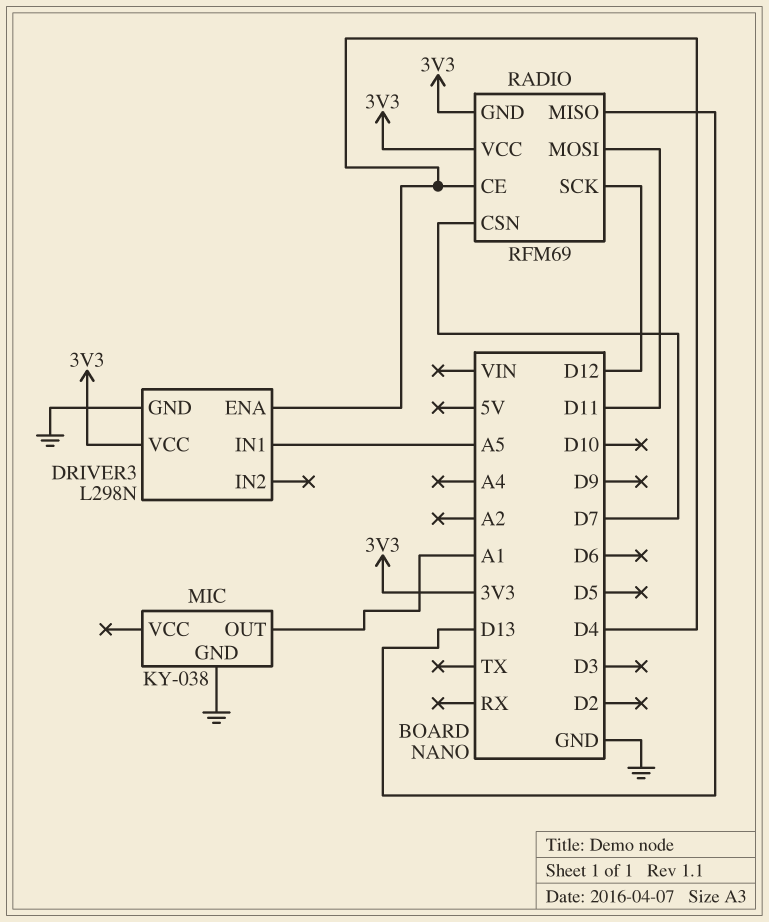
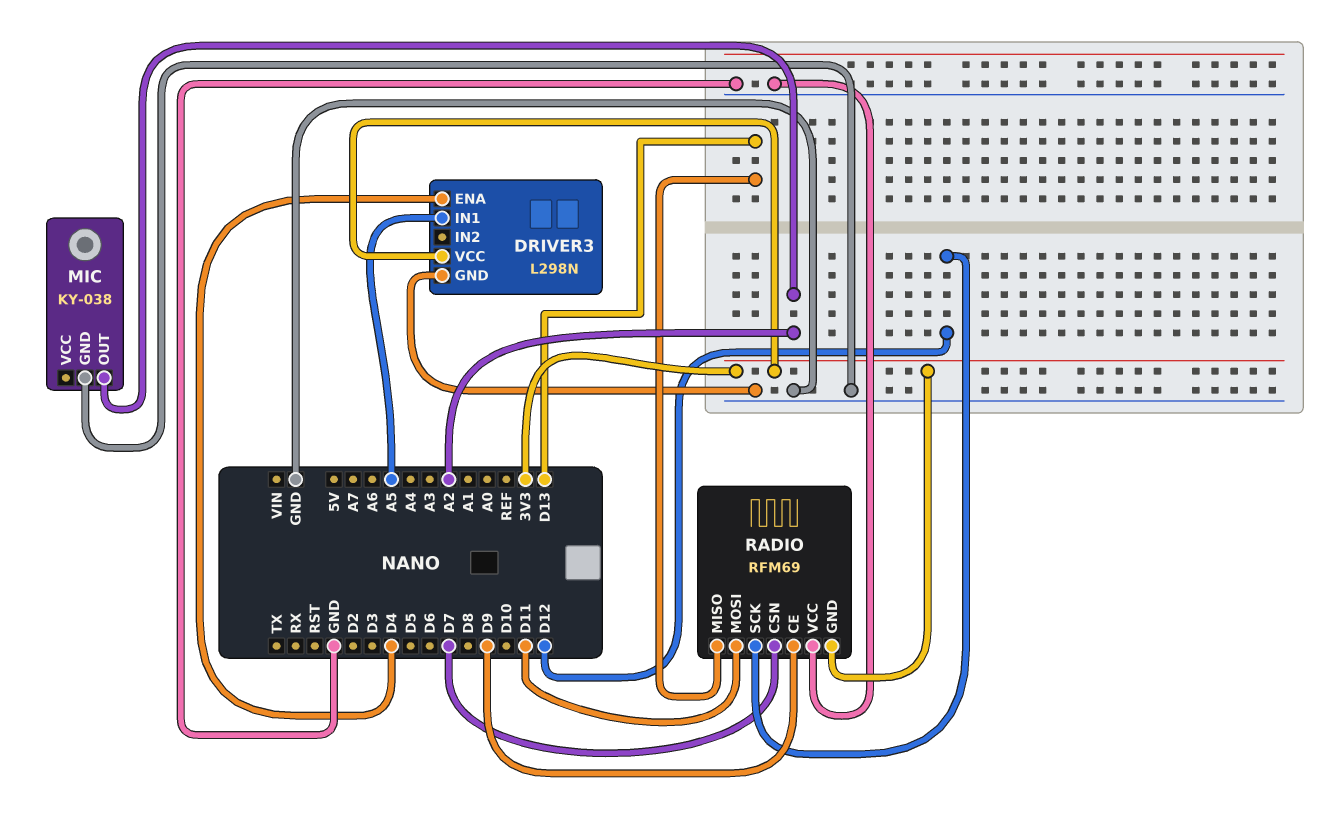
MIC pin OUT: A1 -> A2
RADIO pin CE: D4 -> D9
RADIO pin VCC: 3V3 -> GND

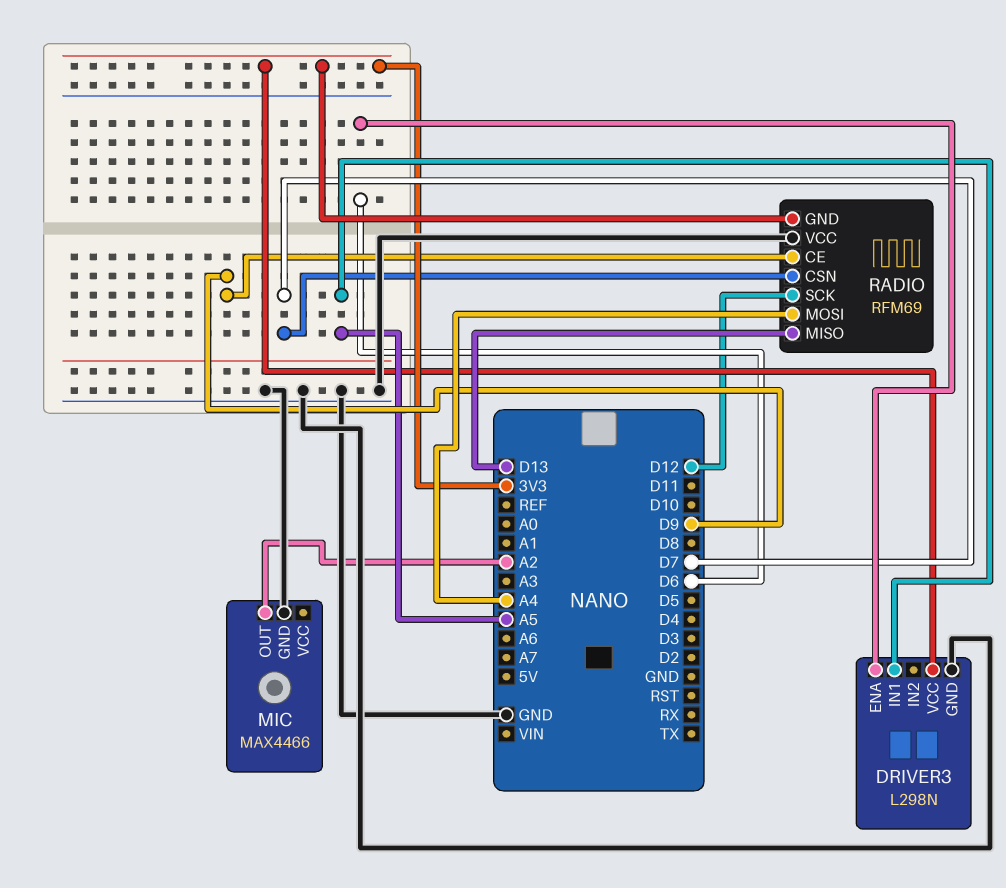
DRIVER3 pin ENA: D4 -> D6
MIC: KY-038 -> MAX4466
RADIO pin MOSI: D11 -> A4

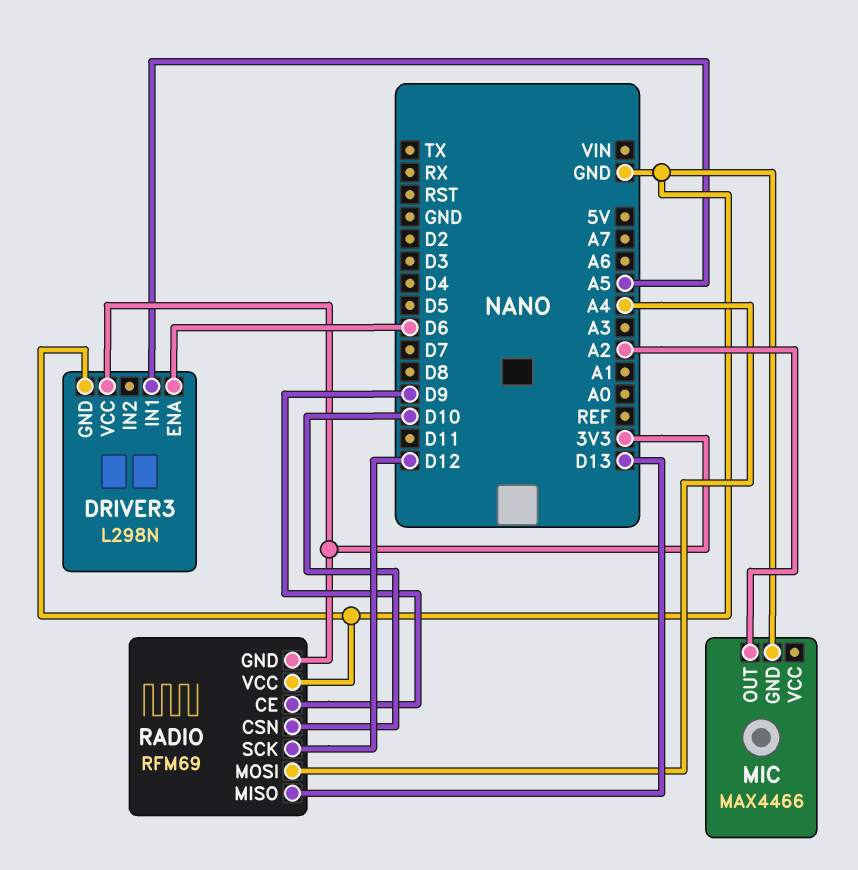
RADIO pin CSN: D7 -> D10

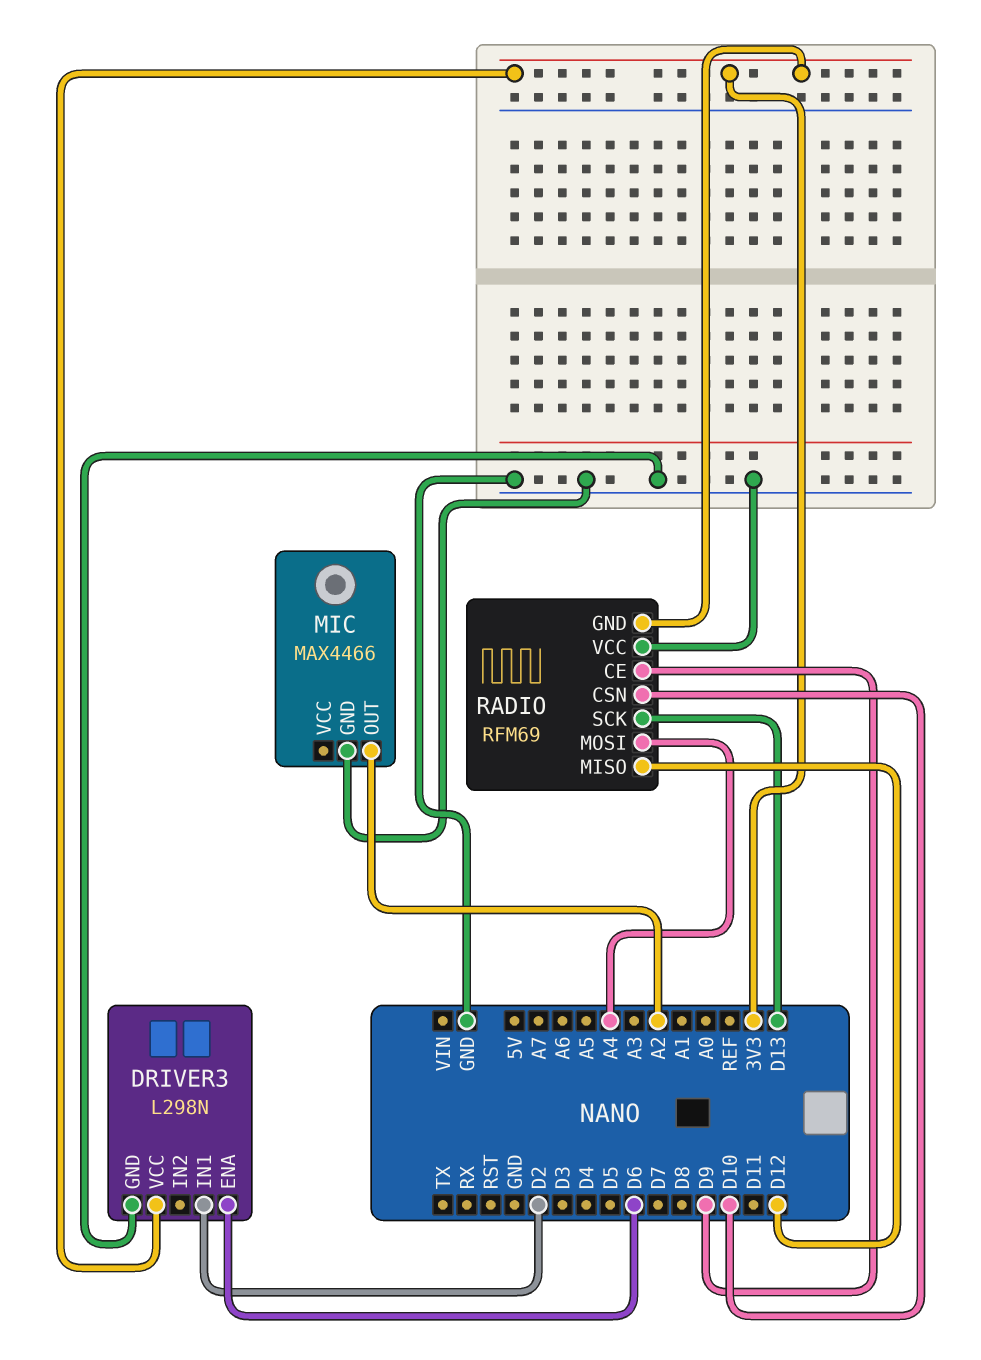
DRIVER3 pin IN1: A5 -> D2
RADIO pin MISO: D13 -> D12
RADIO pin SCK: D12 -> D13

